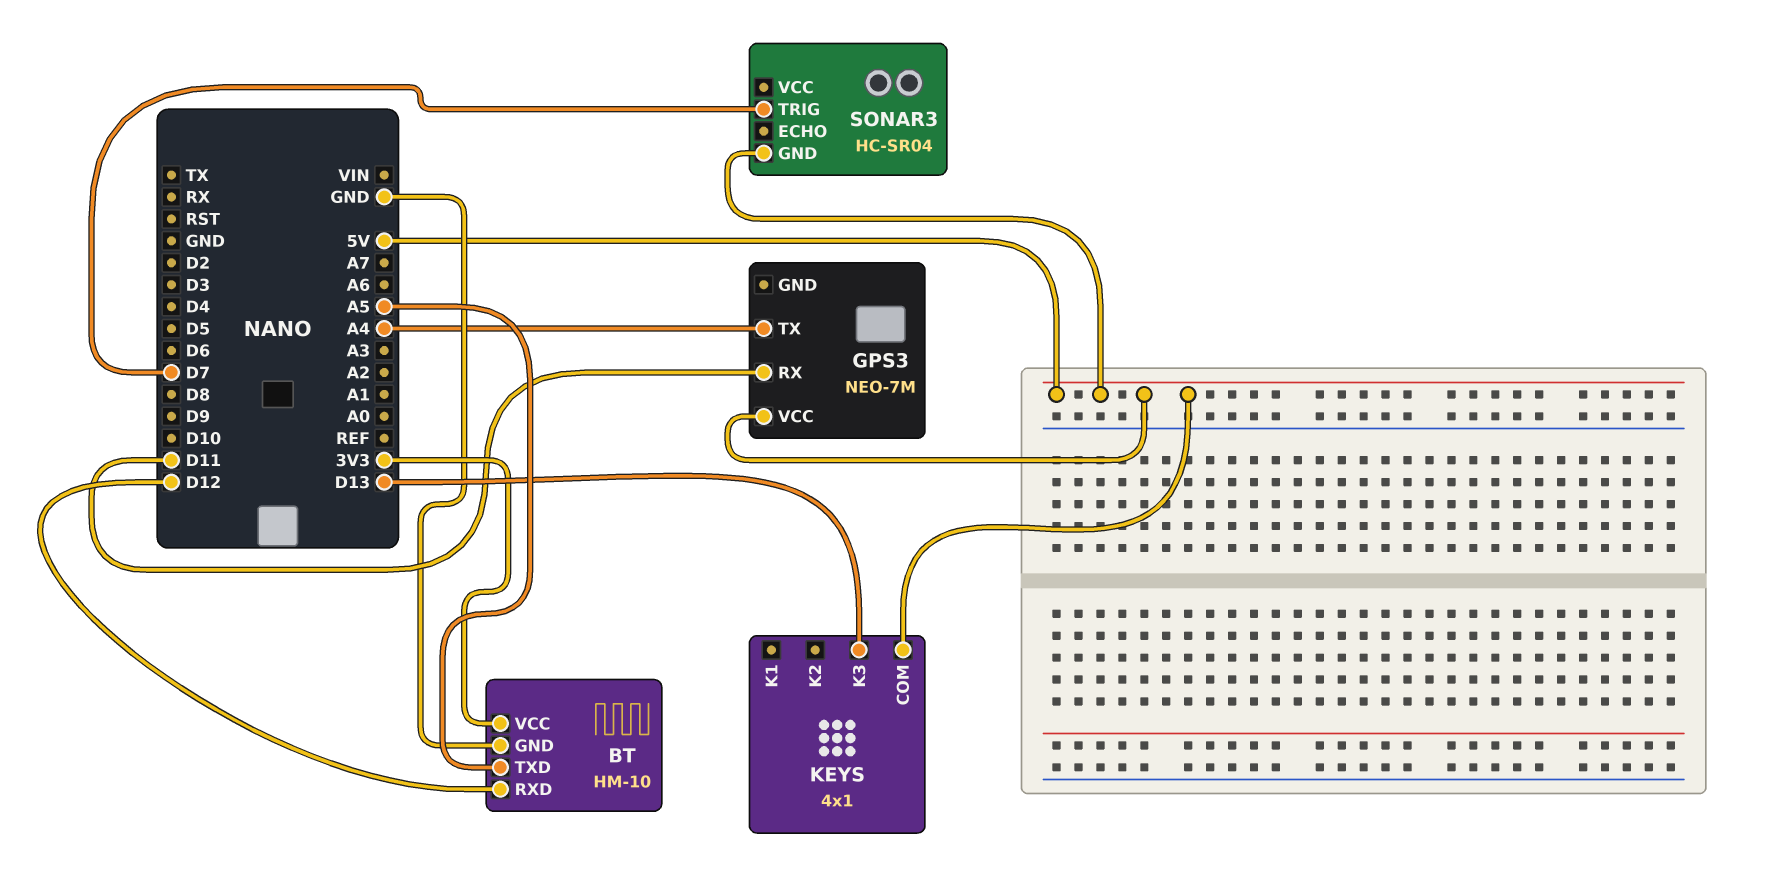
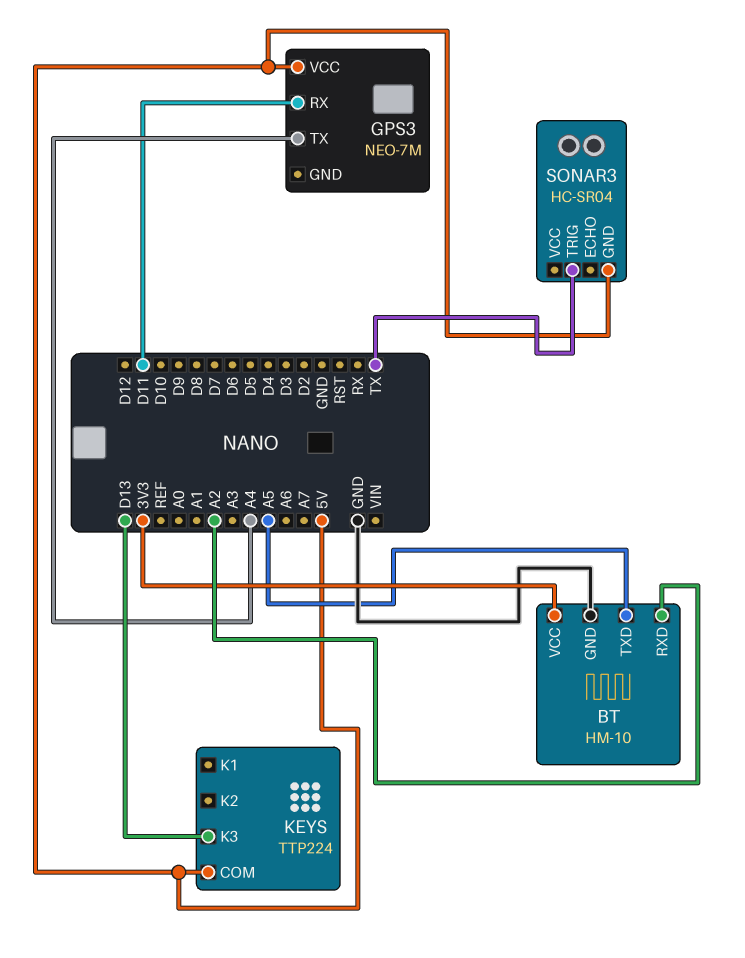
BT pin RXD: D12 -> A2
KEYS: 4x1 -> TTP224
SONAR3 pin TRIG: D7 -> TX

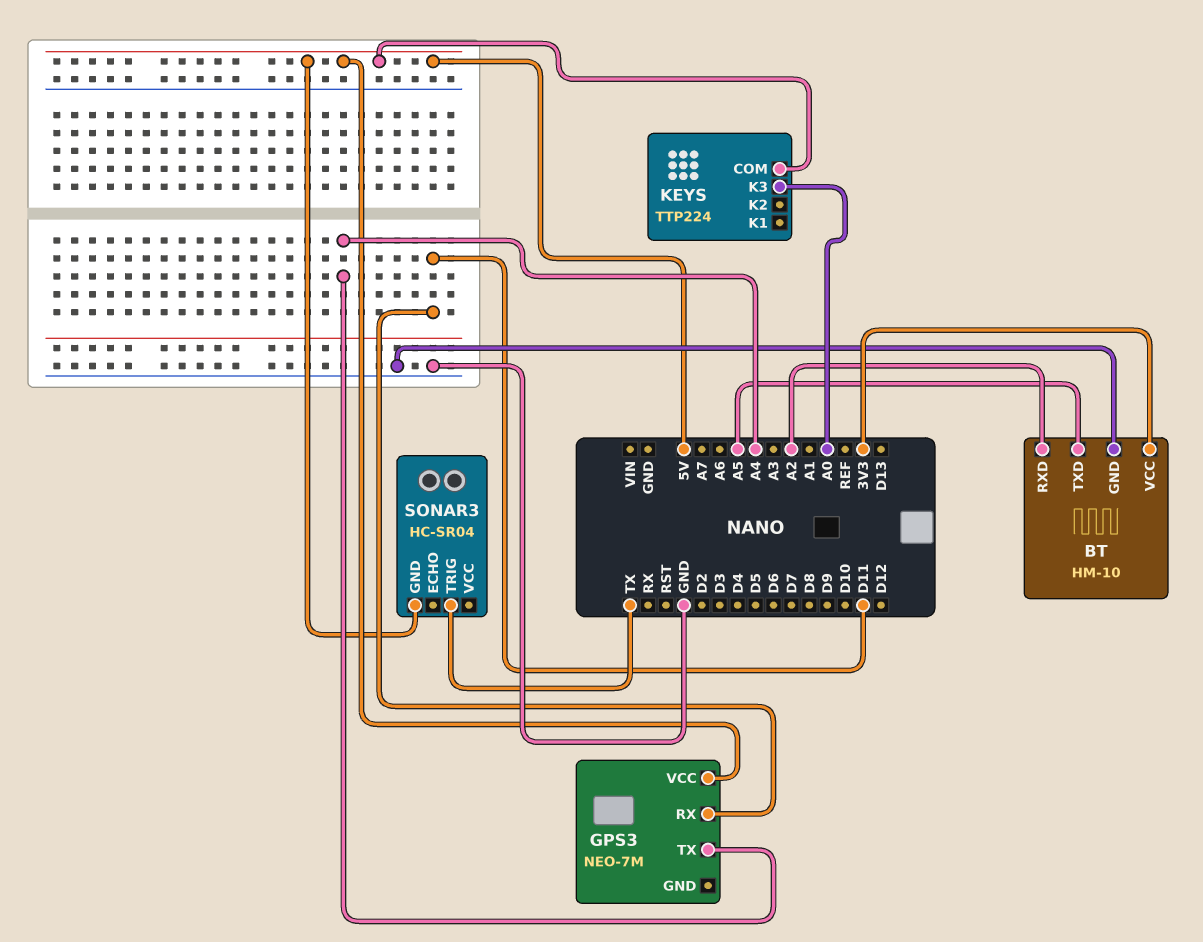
KEYS pin K3: D13 -> A0

